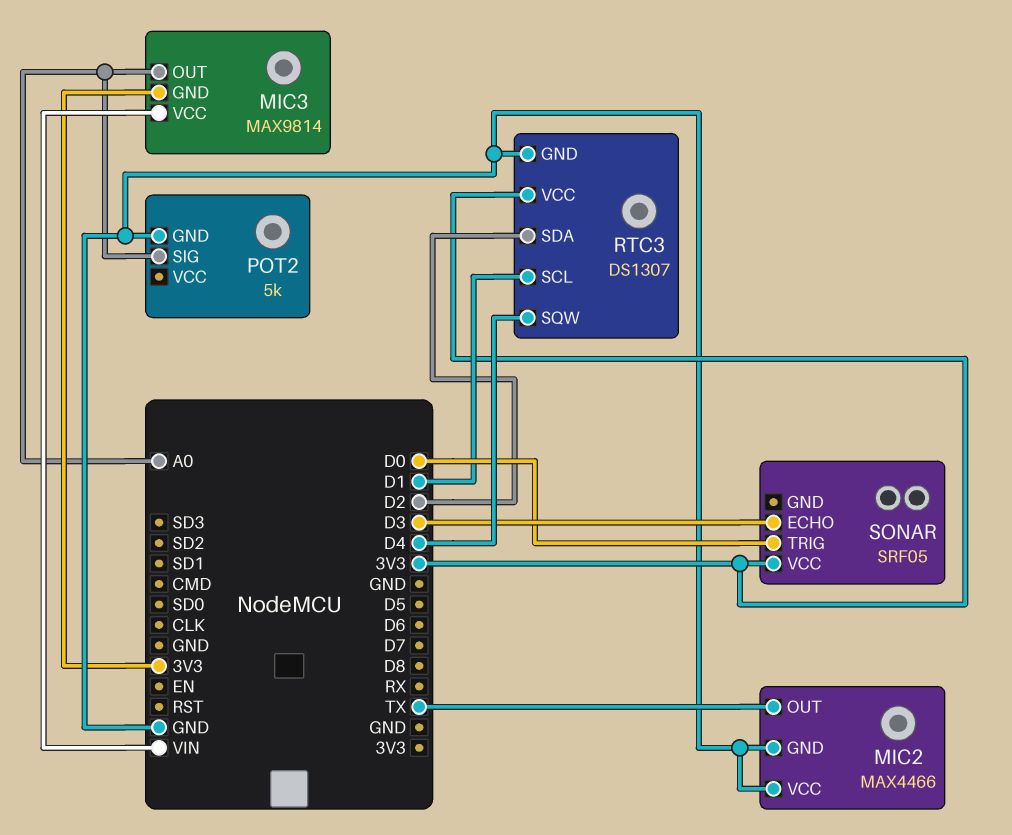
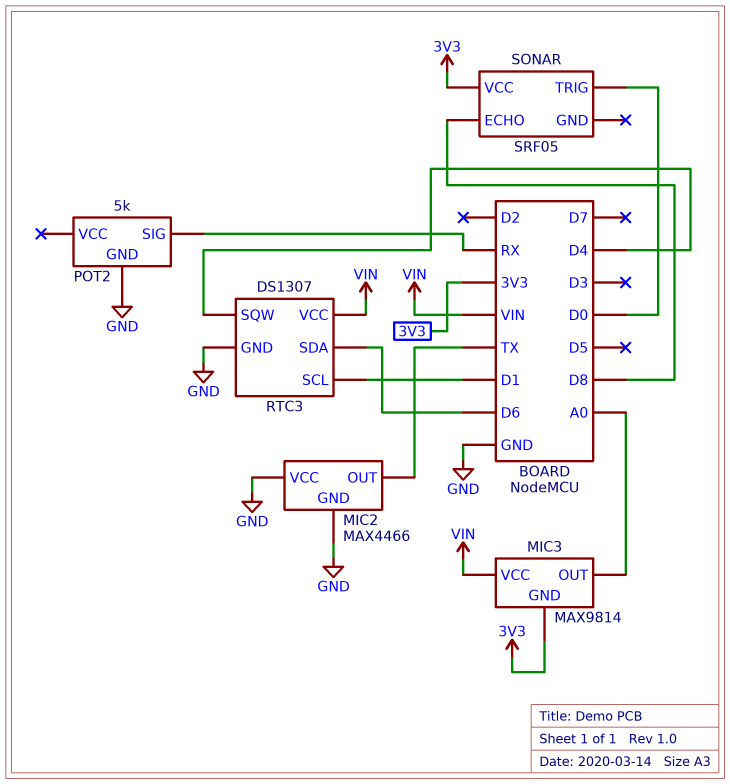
POT2 pin SIG: A0 -> RX
RTC3 pin SDA: D2 -> D6
RTC3 pin VCC: 3V3 -> VIN
SONAR pin ECHO: D3 -> D8

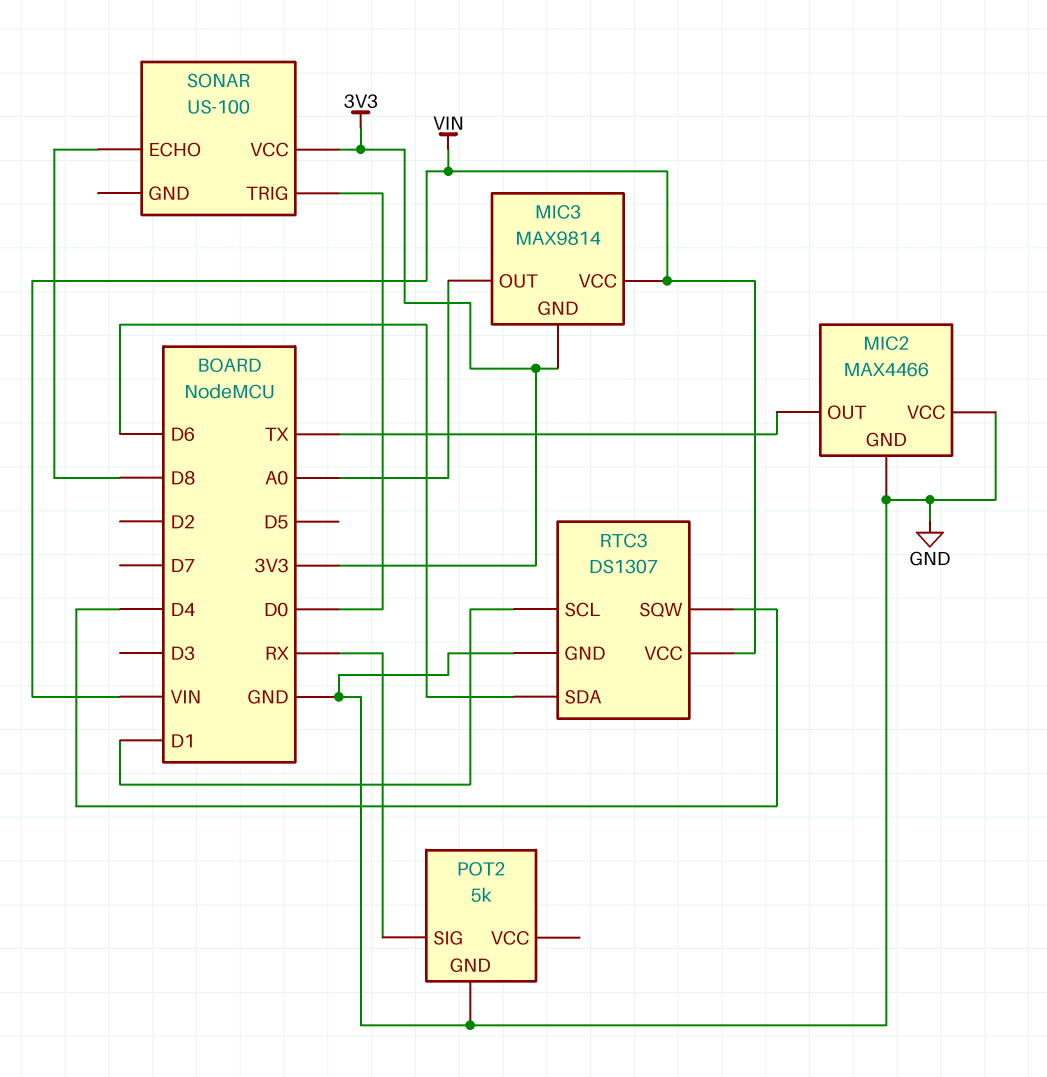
SONAR: SRF05 -> US-100

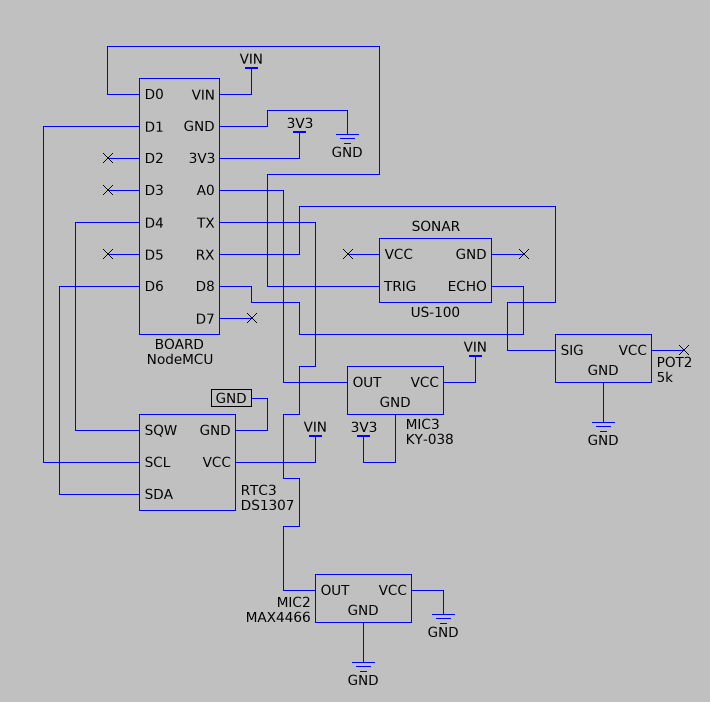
MIC3: MAX9814 -> KY-038
SONAR pin VCC: 3V3 -> none

